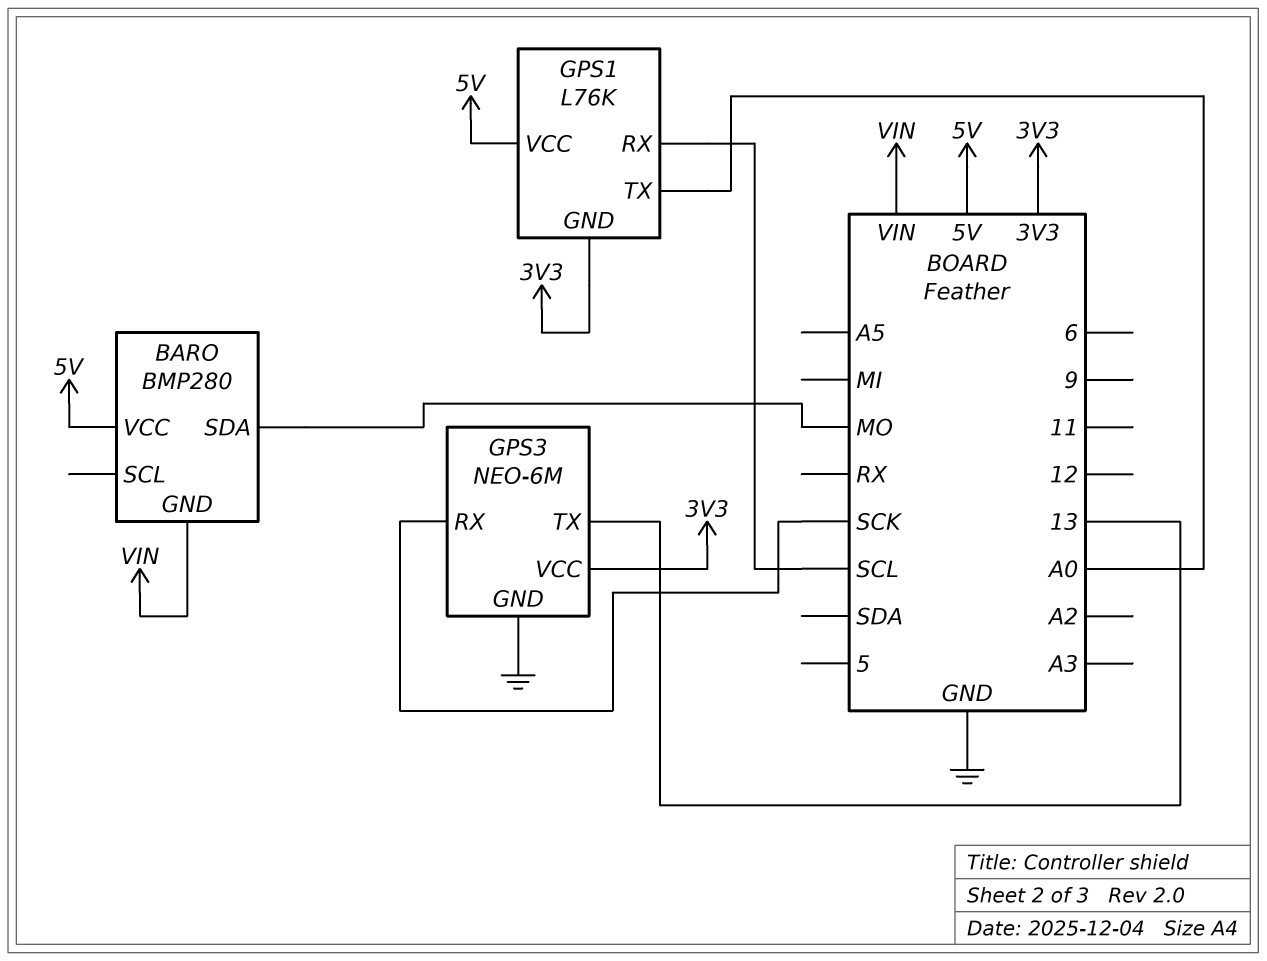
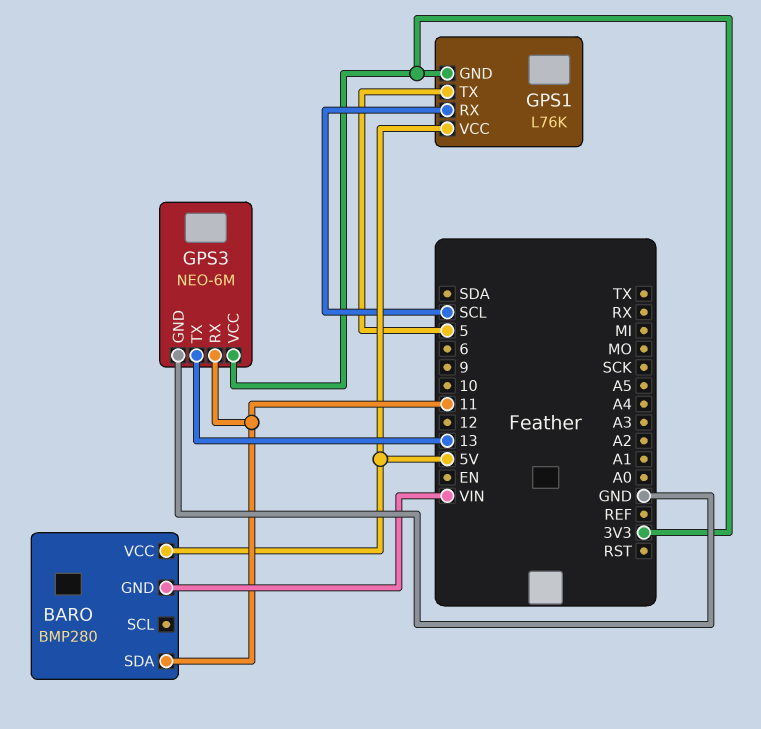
BARO pin SDA: MO -> 11
GPS1 pin TX: A0 -> 5
GPS3 pin RX: SCK -> 11

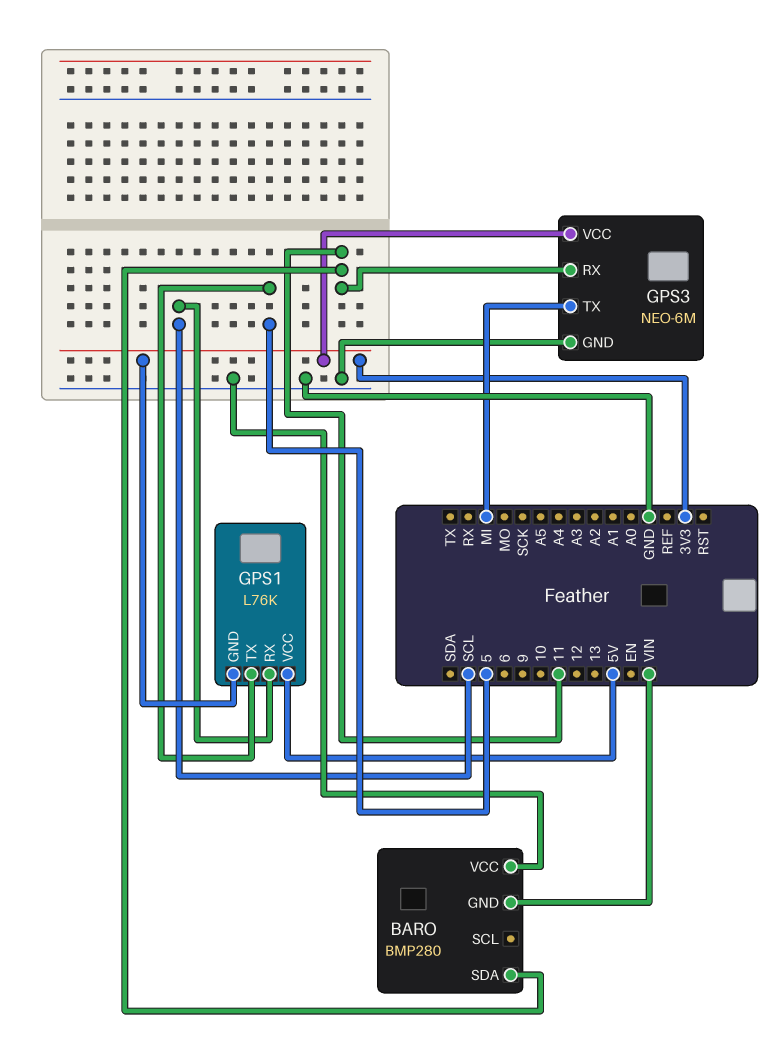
BARO pin VCC: 5V -> GND
GPS3 pin TX: 13 -> MI

